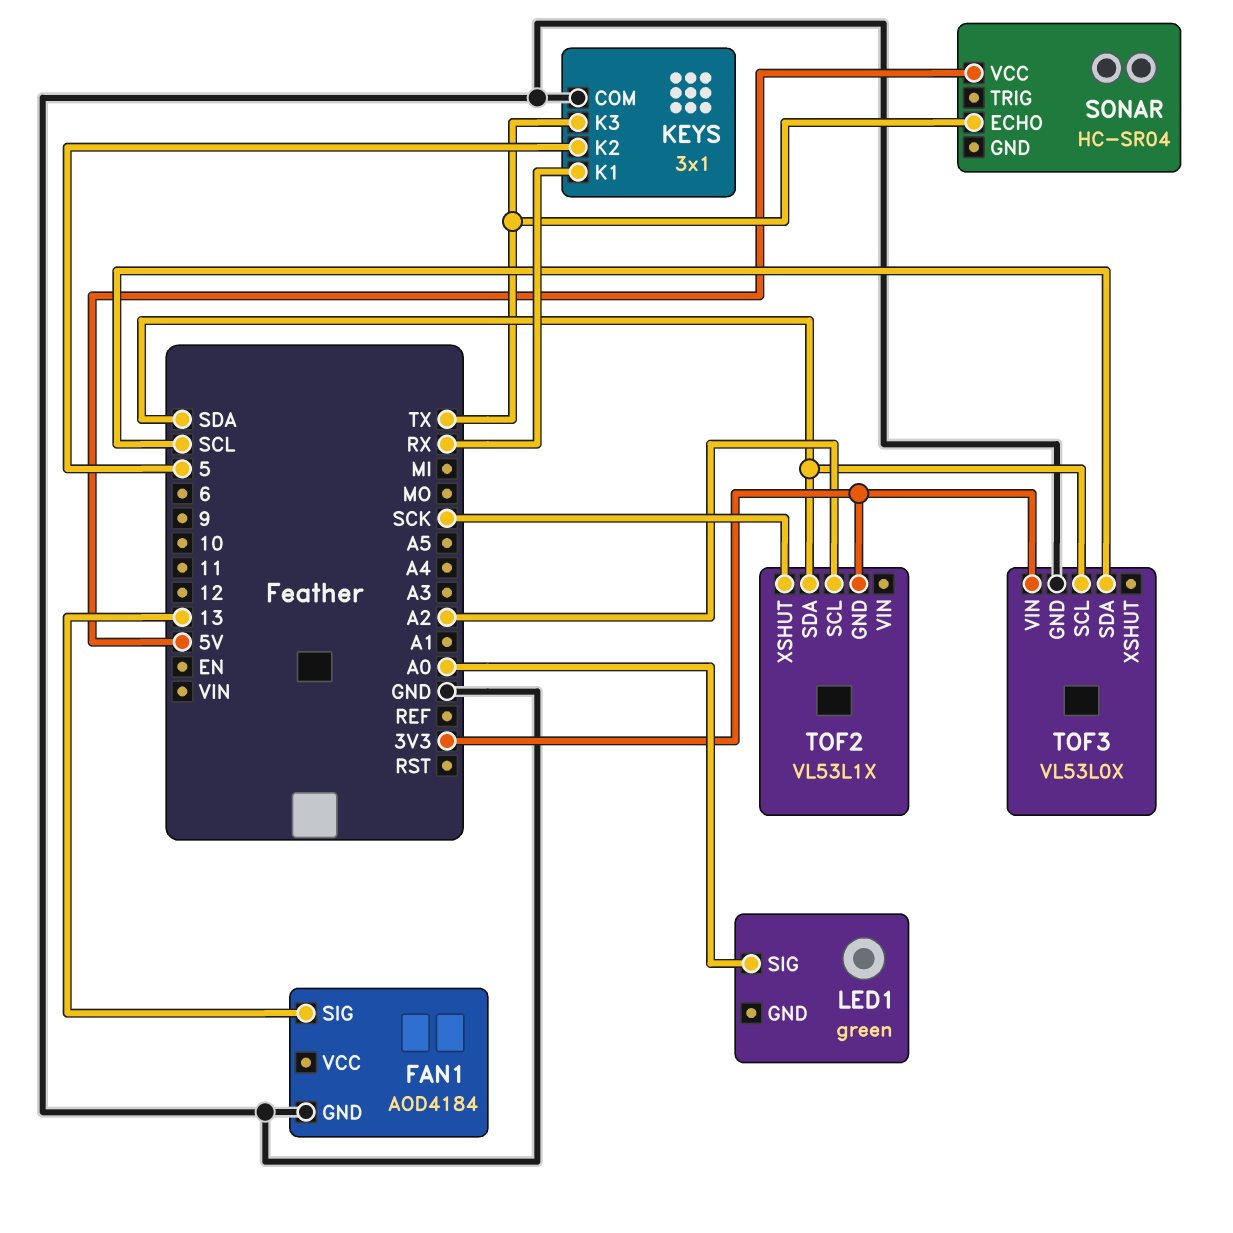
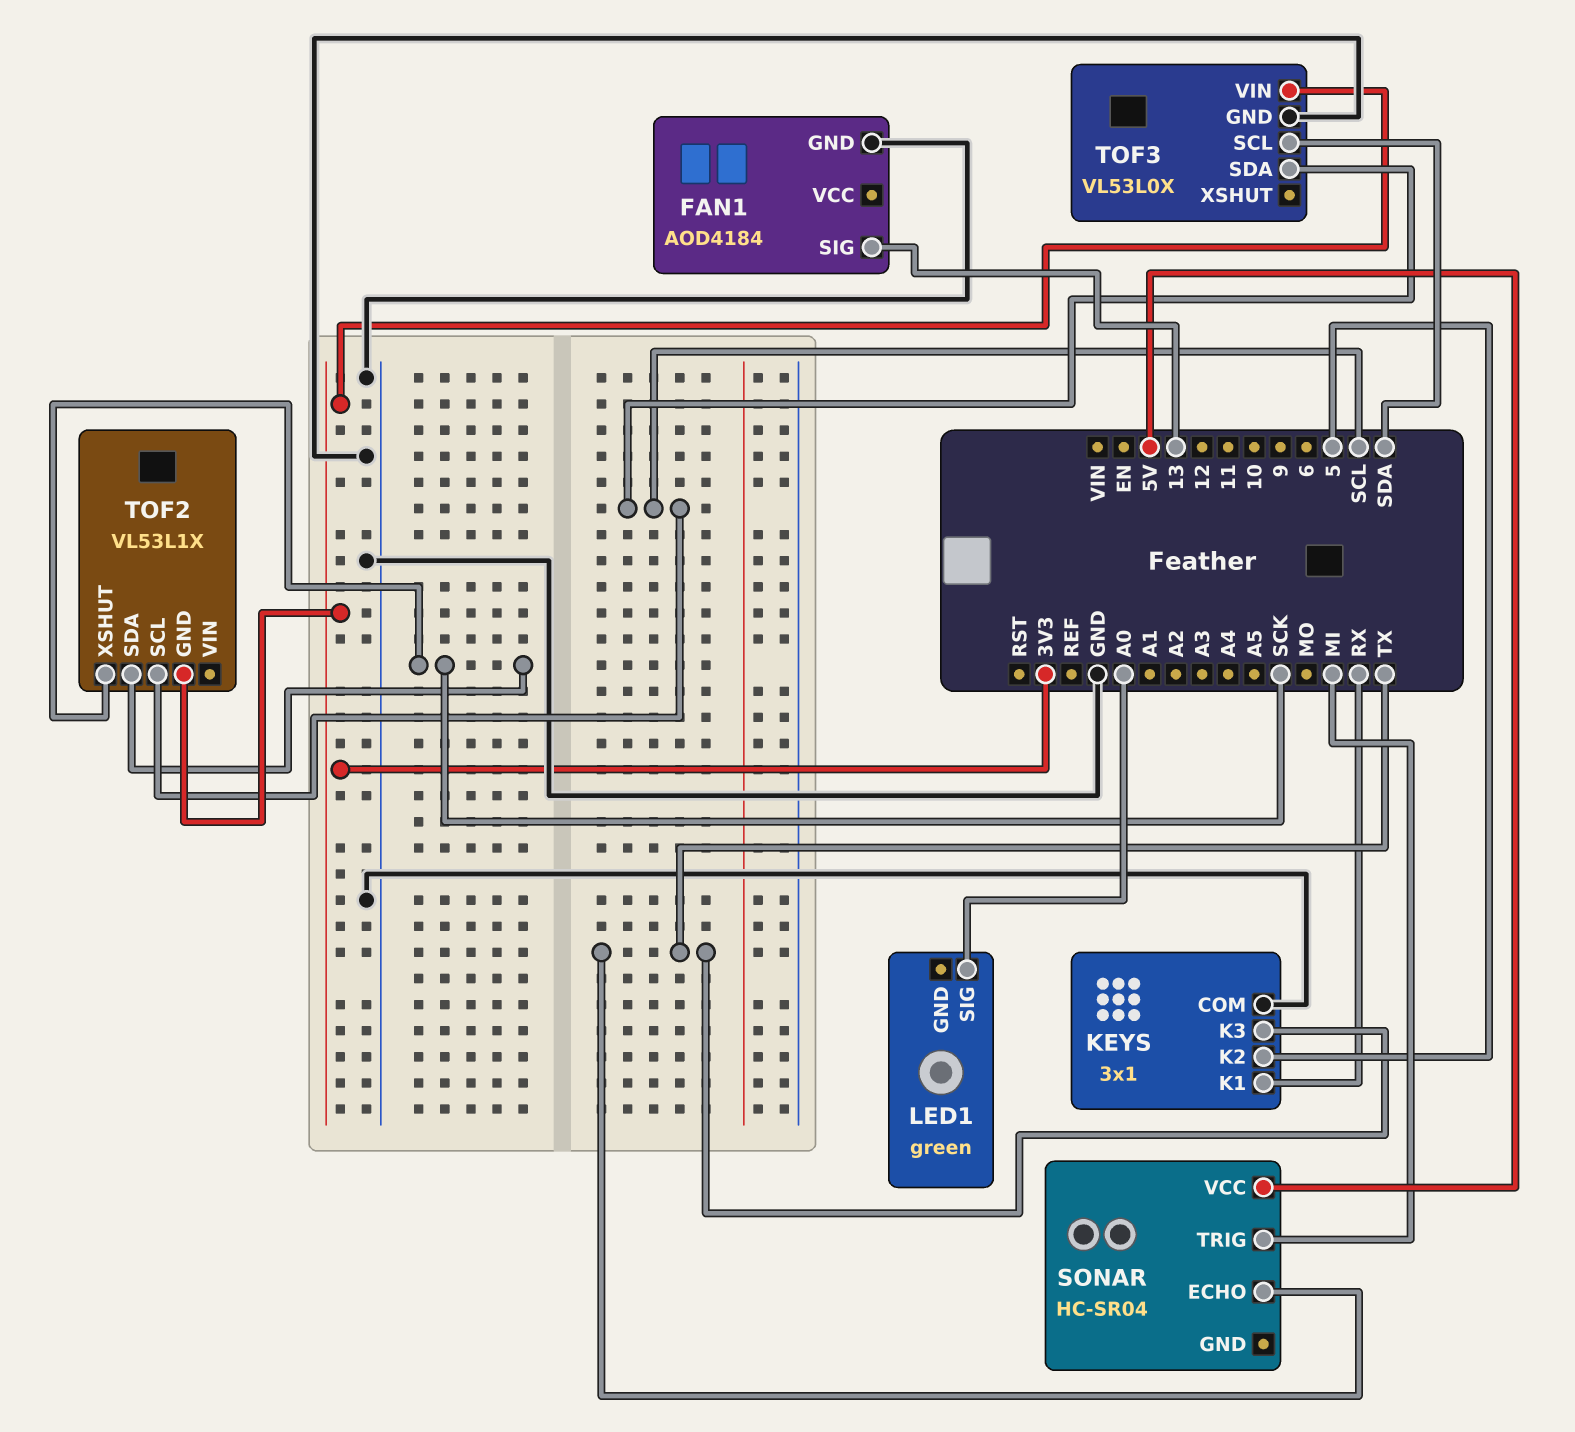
SONAR pin TRIG: none -> MI
TOF2 pin SCL: A2 -> SCL
TOF2 pin SDA: SDA -> SCK

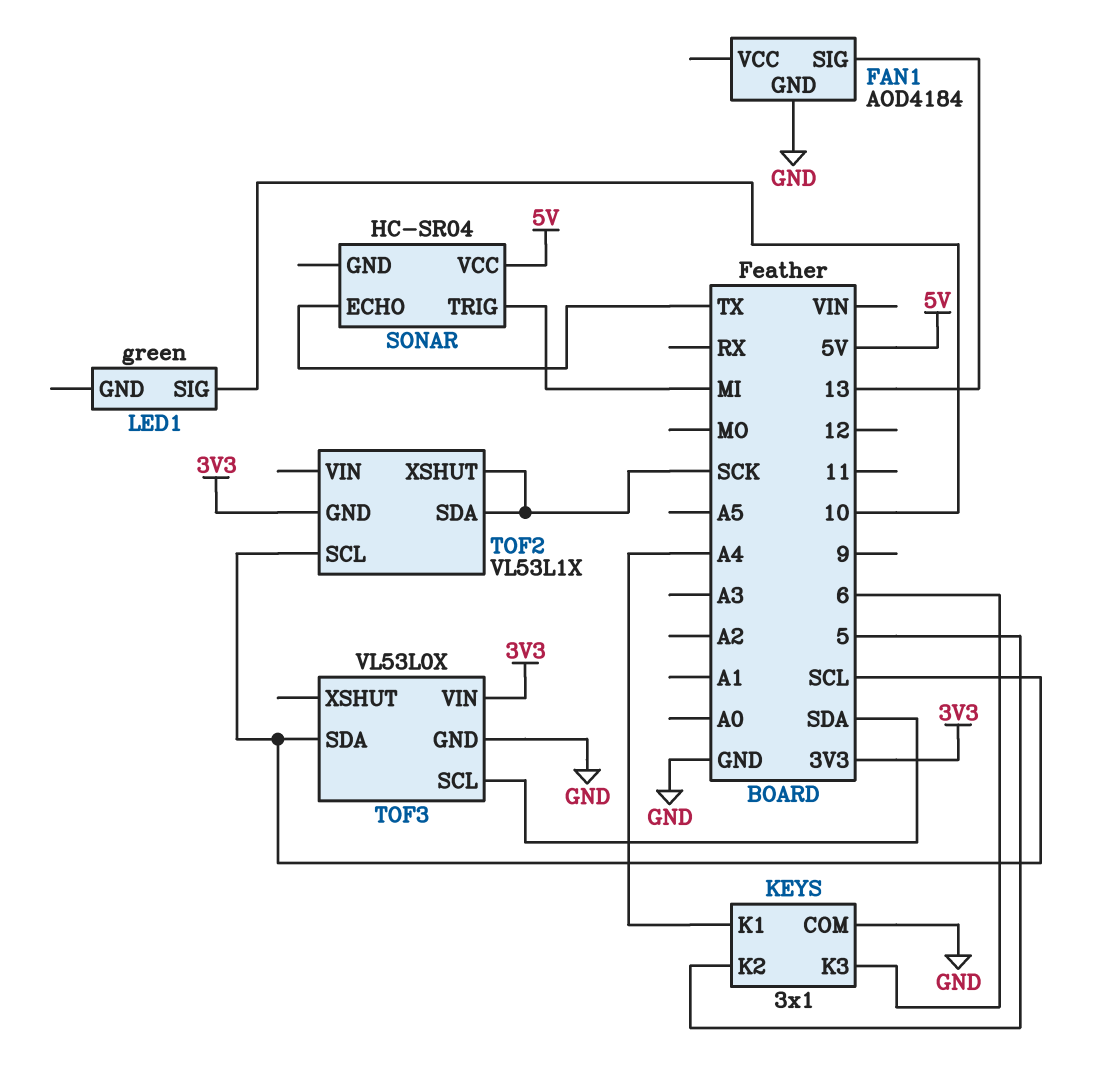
KEYS pin K1: RX -> A4
KEYS pin K3: TX -> 6
LED1 pin SIG: A0 -> 10

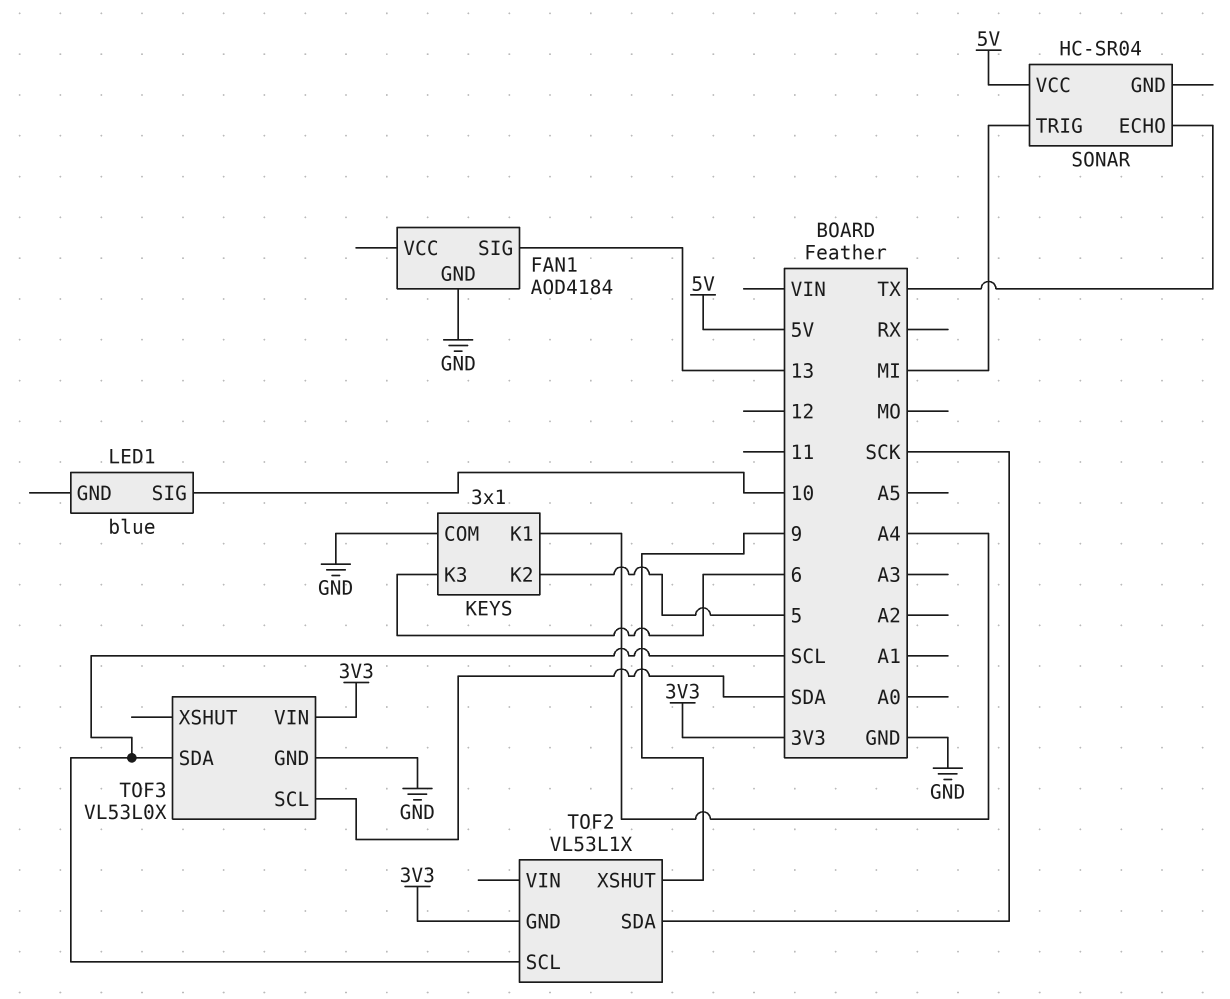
LED1: green -> blue
TOF2 pin XSHUT: SCK -> 9

